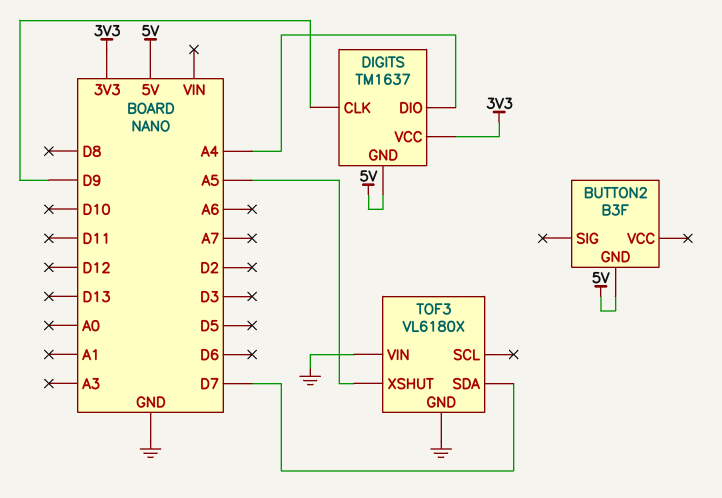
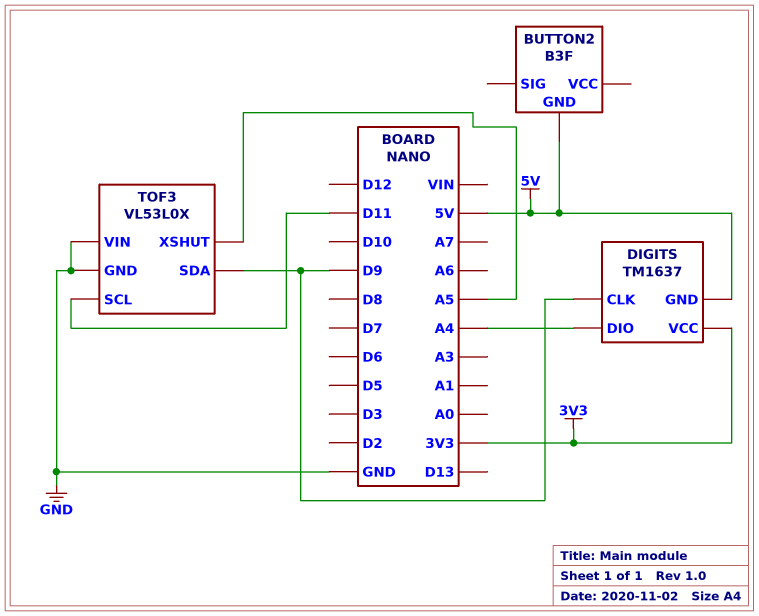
TOF3: VL6180X -> VL53L0X
TOF3 pin SCL: none -> D11
TOF3 pin SDA: D7 -> D9

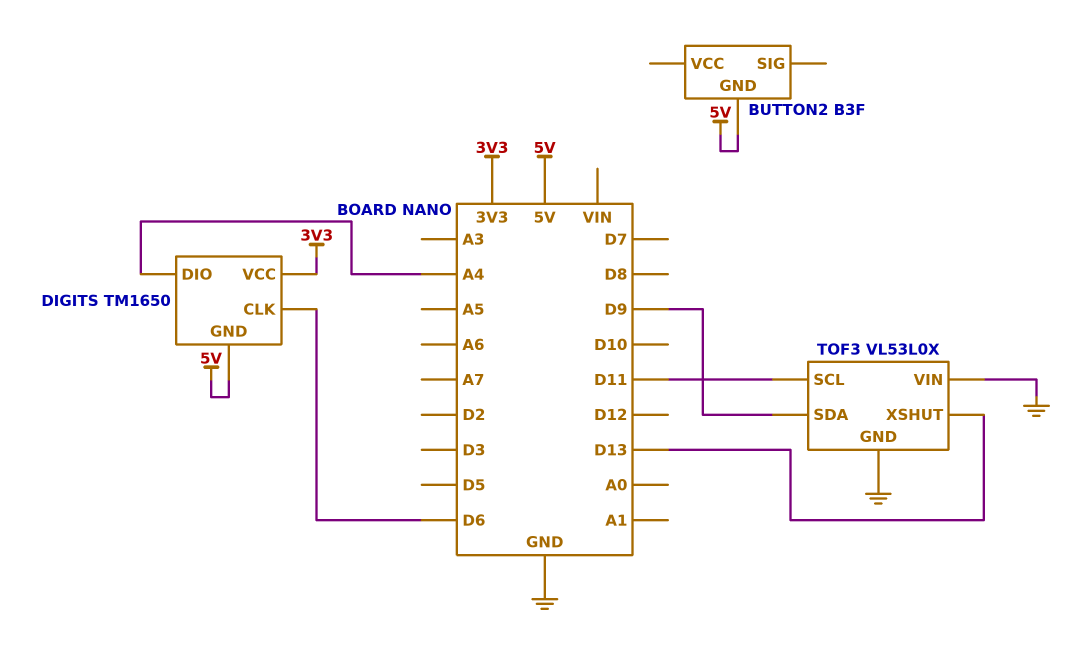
DIGITS: TM1637 -> TM1650
DIGITS pin CLK: D9 -> D6
TOF3 pin XSHUT: A5 -> D13

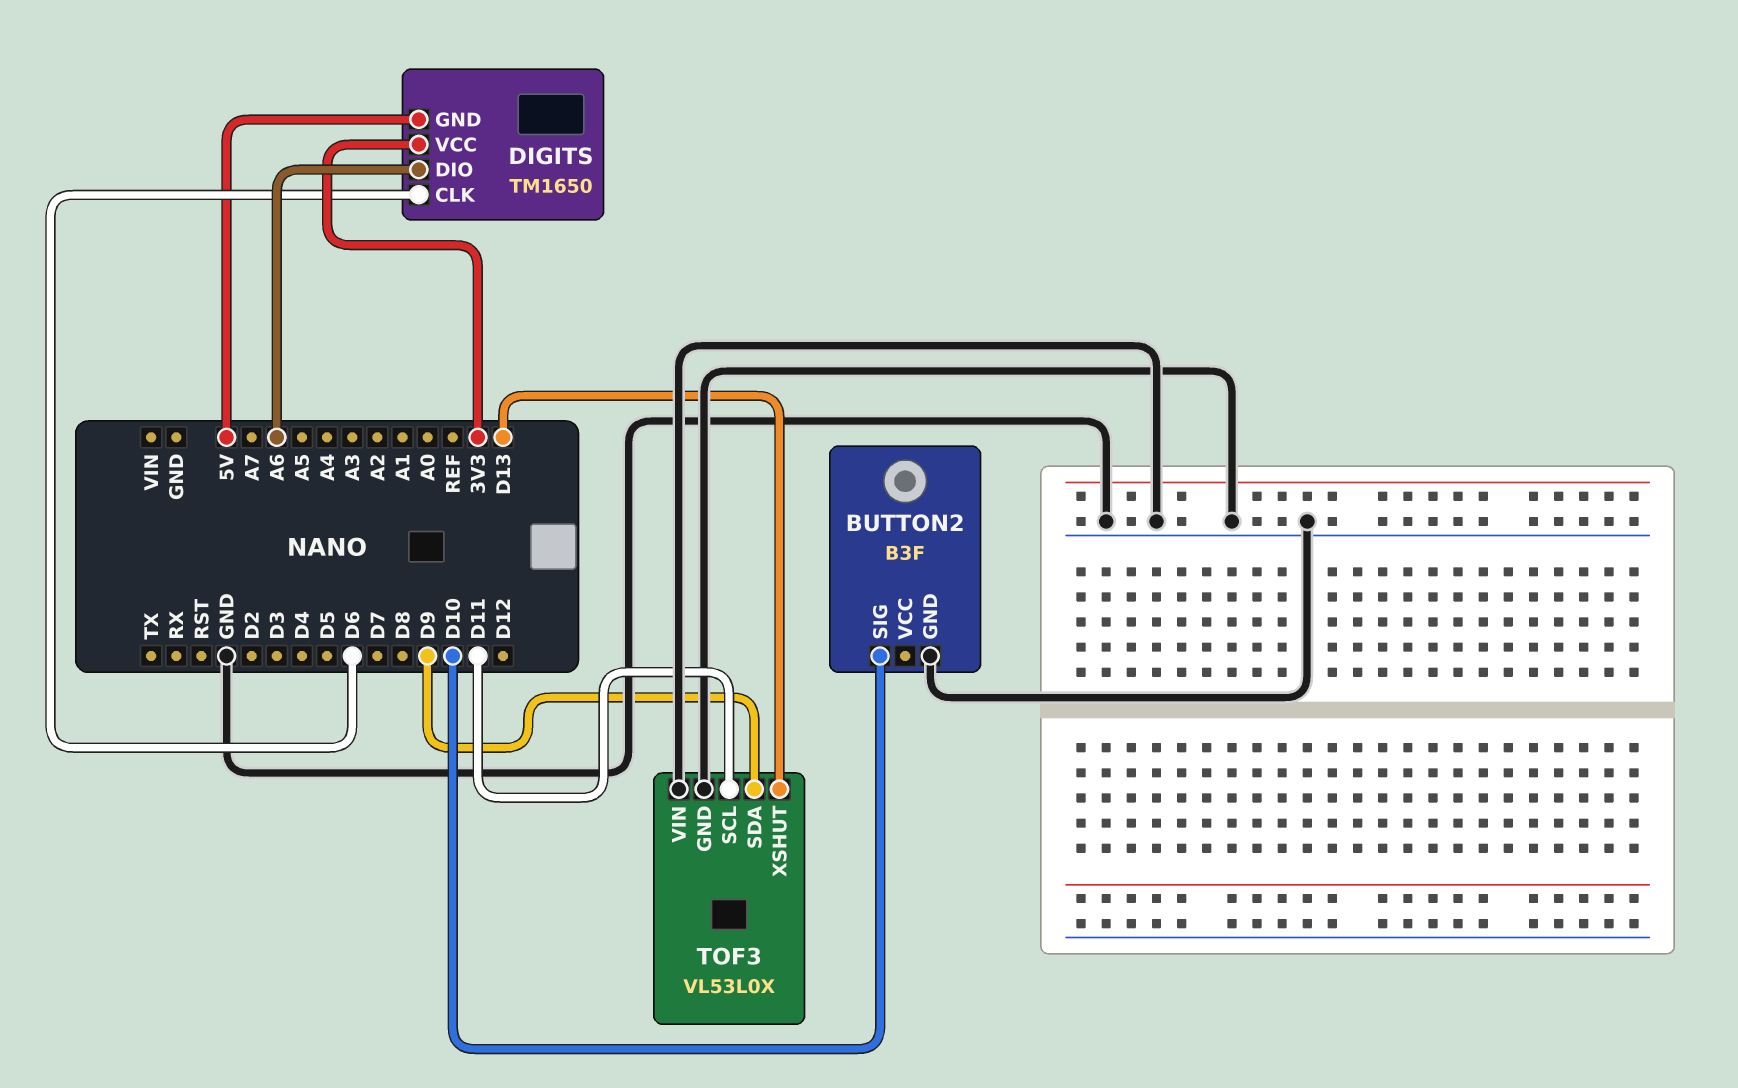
BUTTON2 pin GND: 5V -> GND
BUTTON2 pin SIG: none -> D10
DIGITS pin DIO: A4 -> A6

